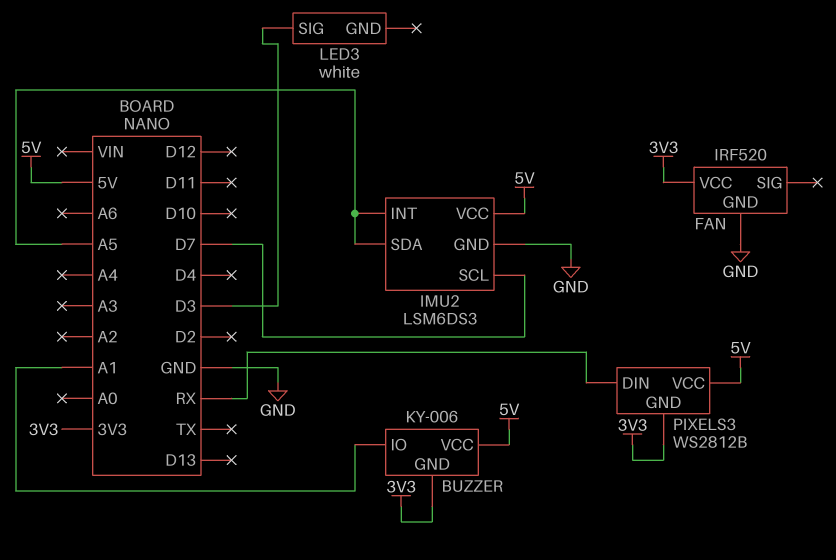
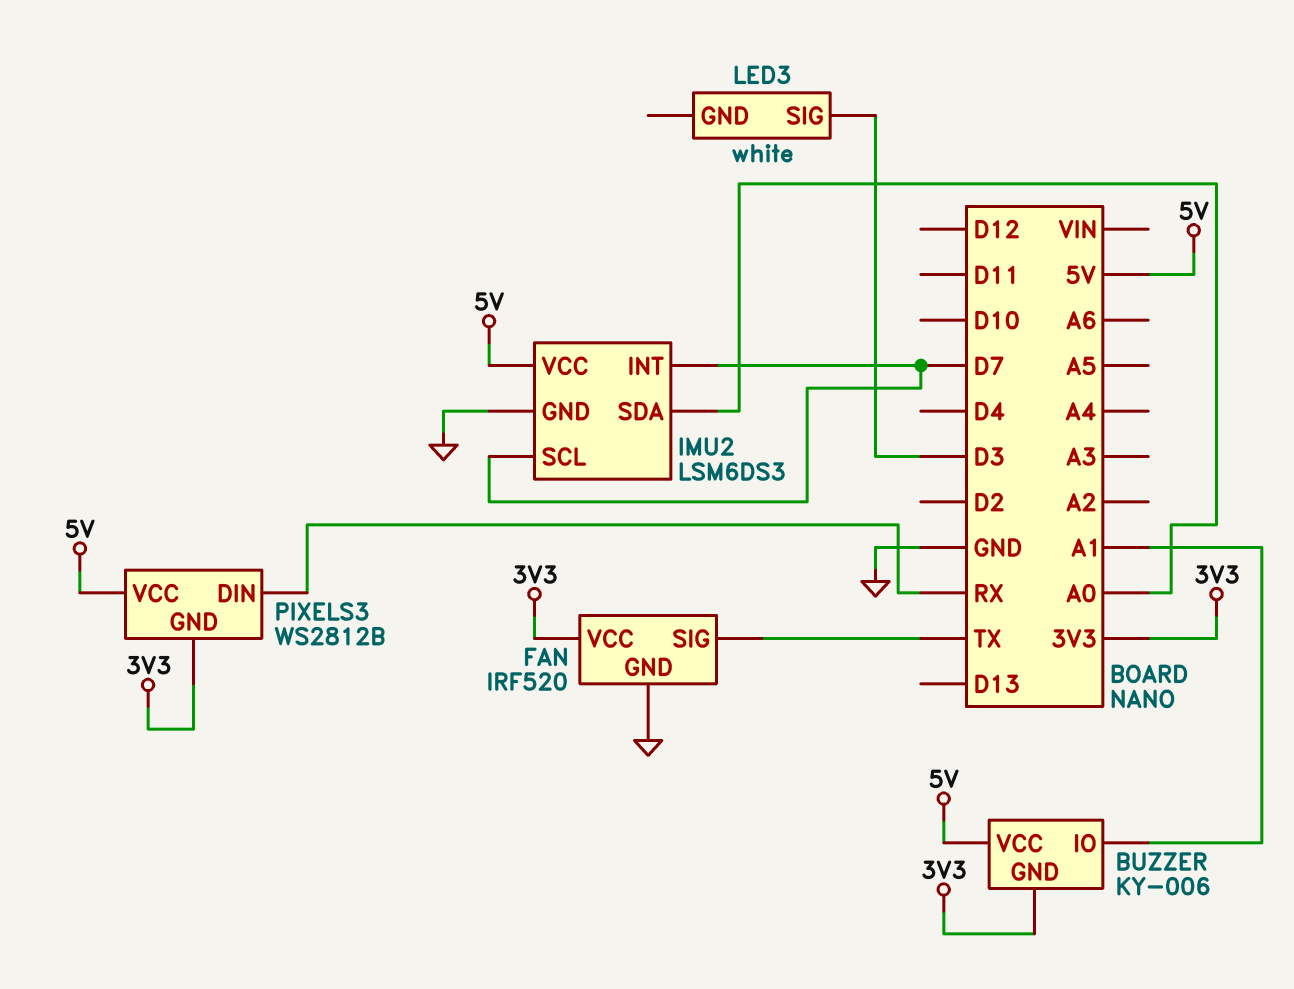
FAN pin SIG: none -> TX
IMU2 pin INT: A5 -> D7
IMU2 pin SDA: A5 -> A0

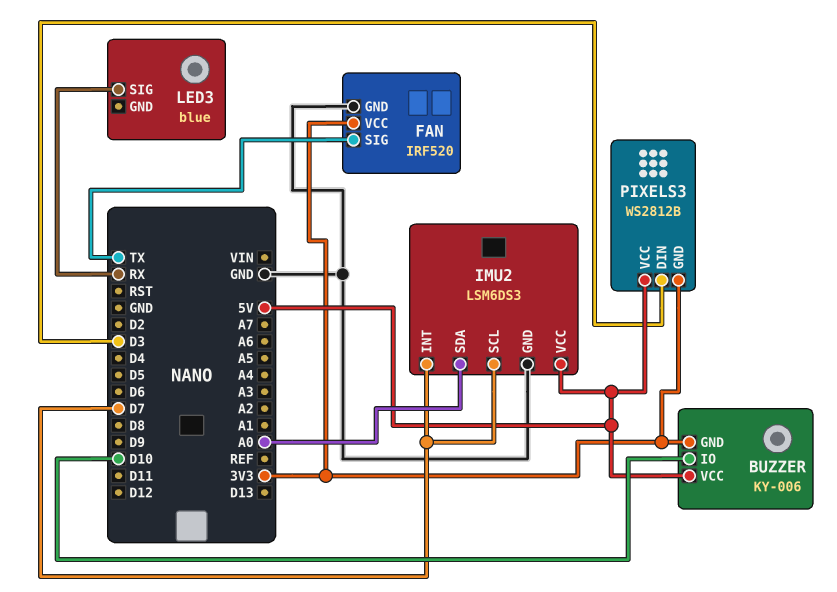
BUZZER pin IO: A1 -> D10
LED3: white -> blue
LED3 pin SIG: D3 -> RX
PIXELS3 pin DIN: RX -> D3

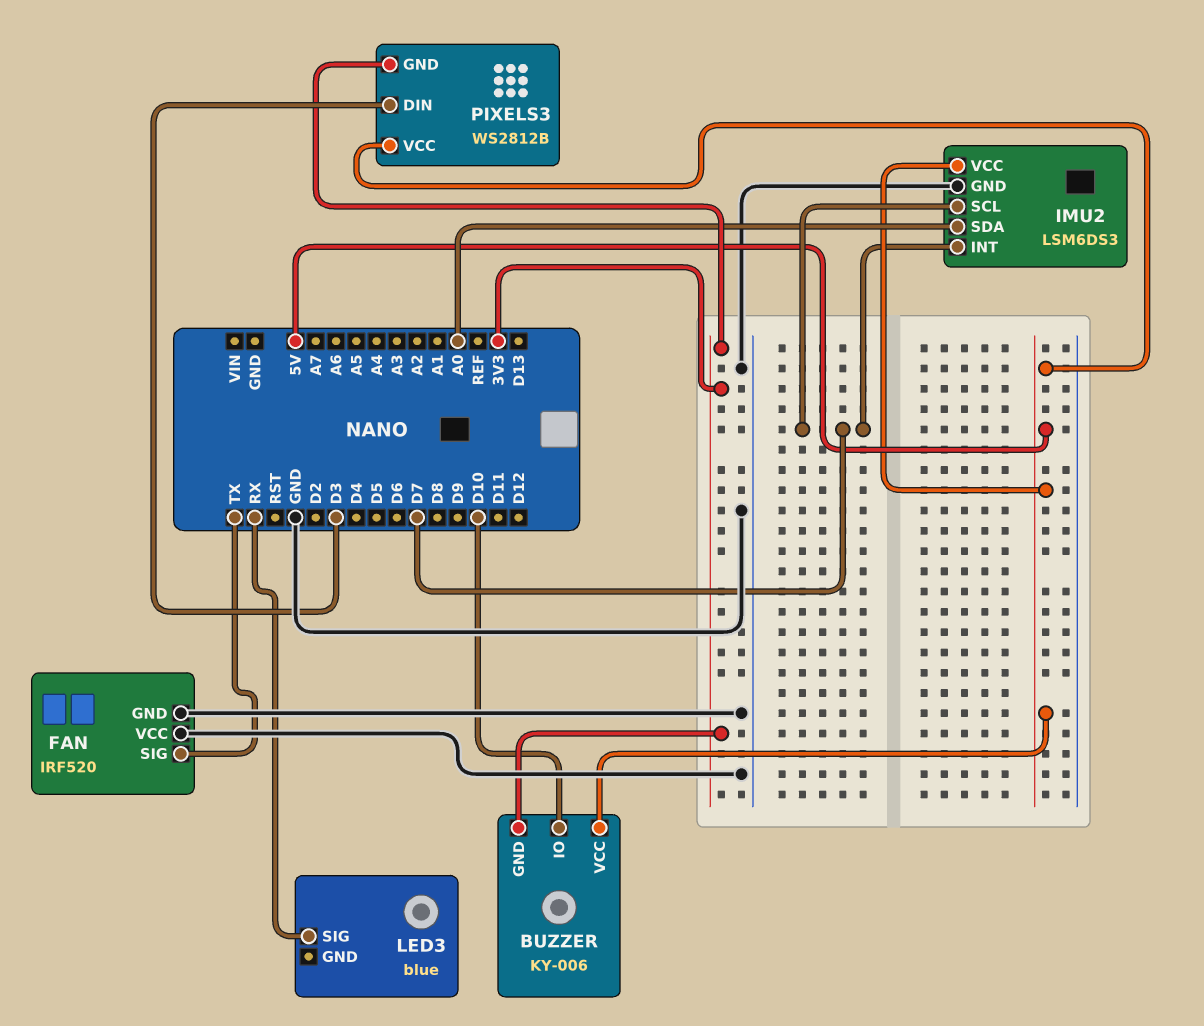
FAN pin VCC: 3V3 -> GND

